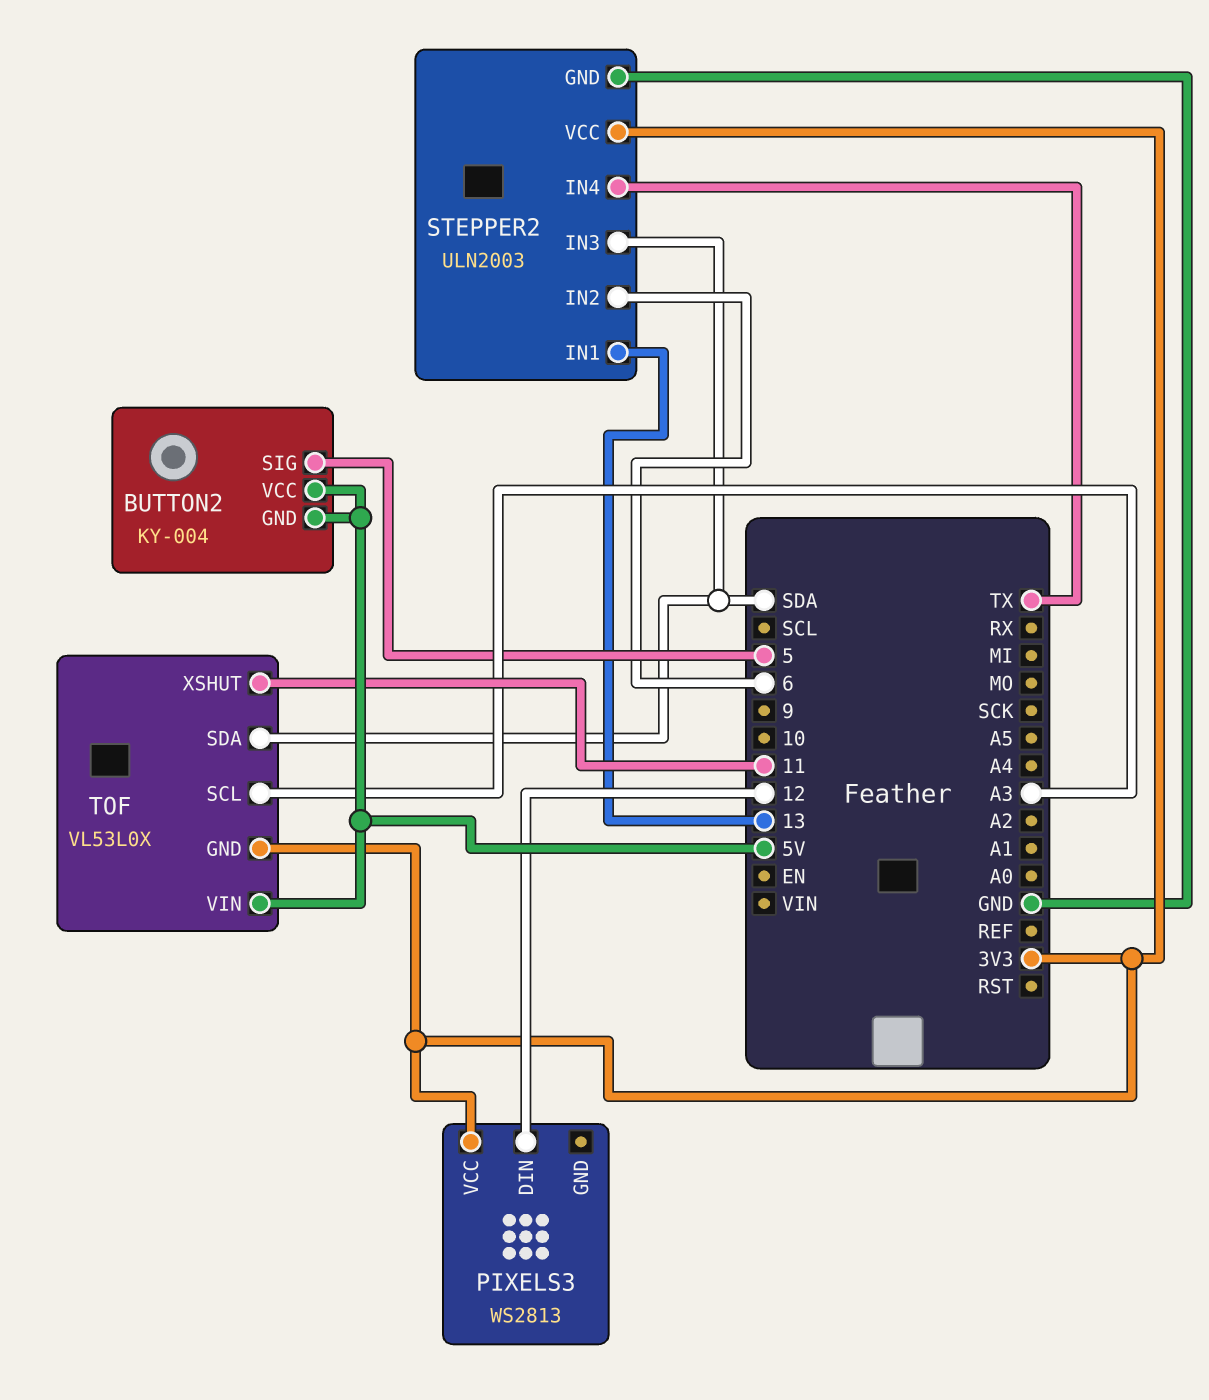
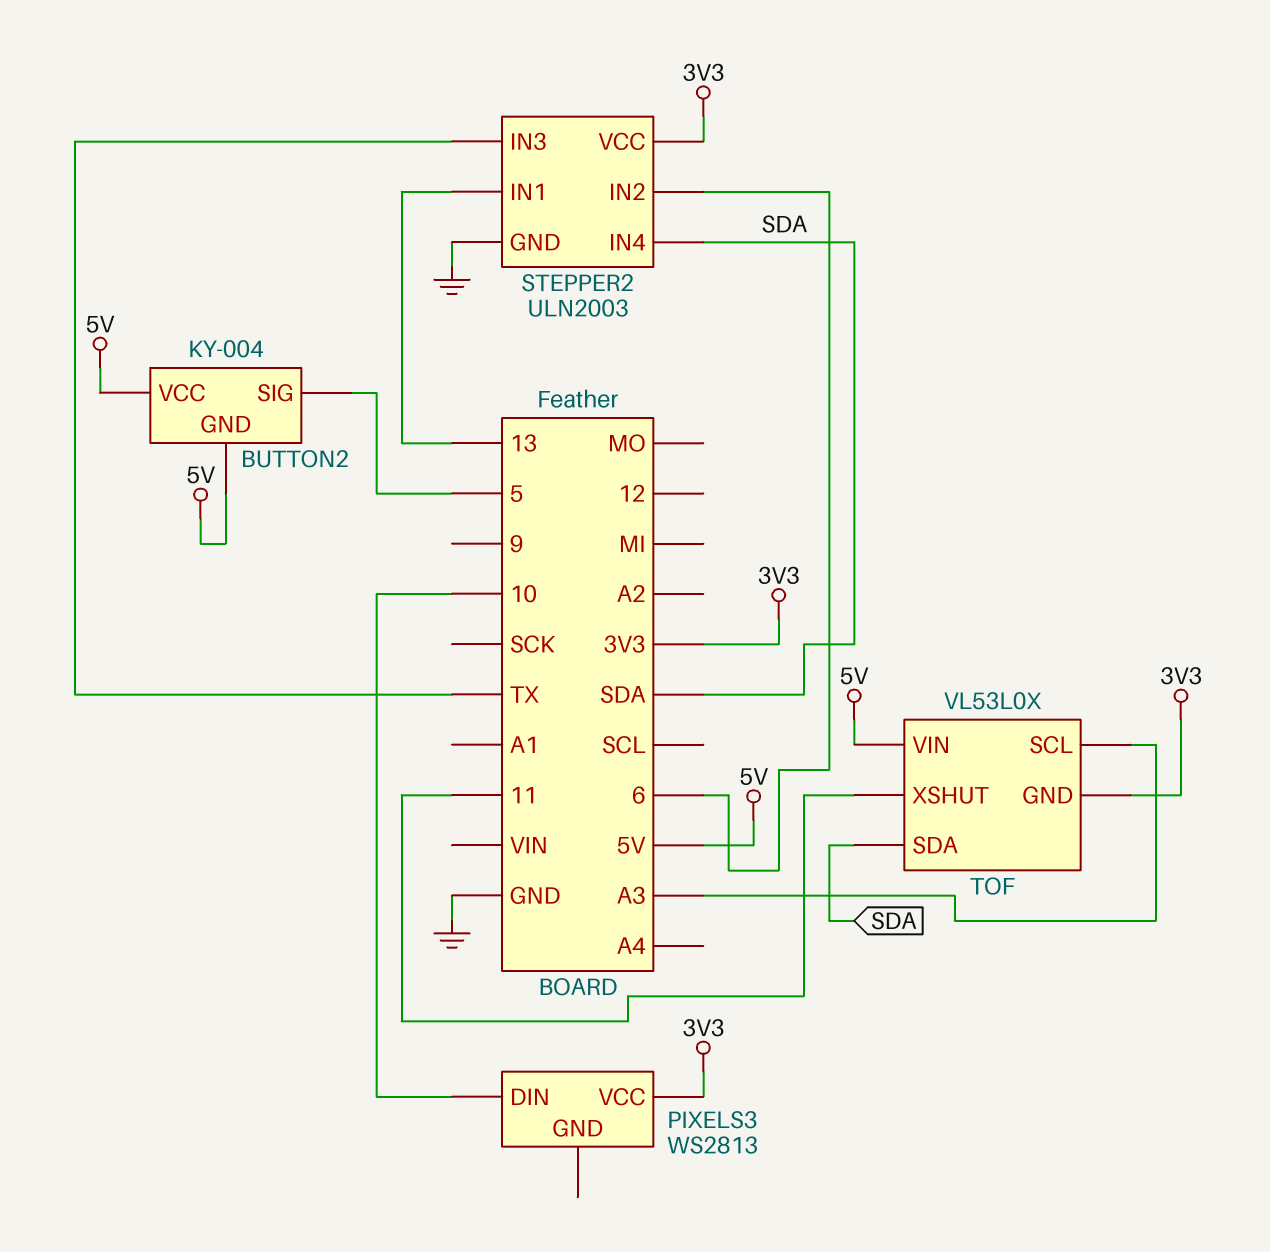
PIXELS3 pin DIN: 12 -> 10
STEPPER2 pin IN3: SDA -> TX
STEPPER2 pin IN4: TX -> SDA

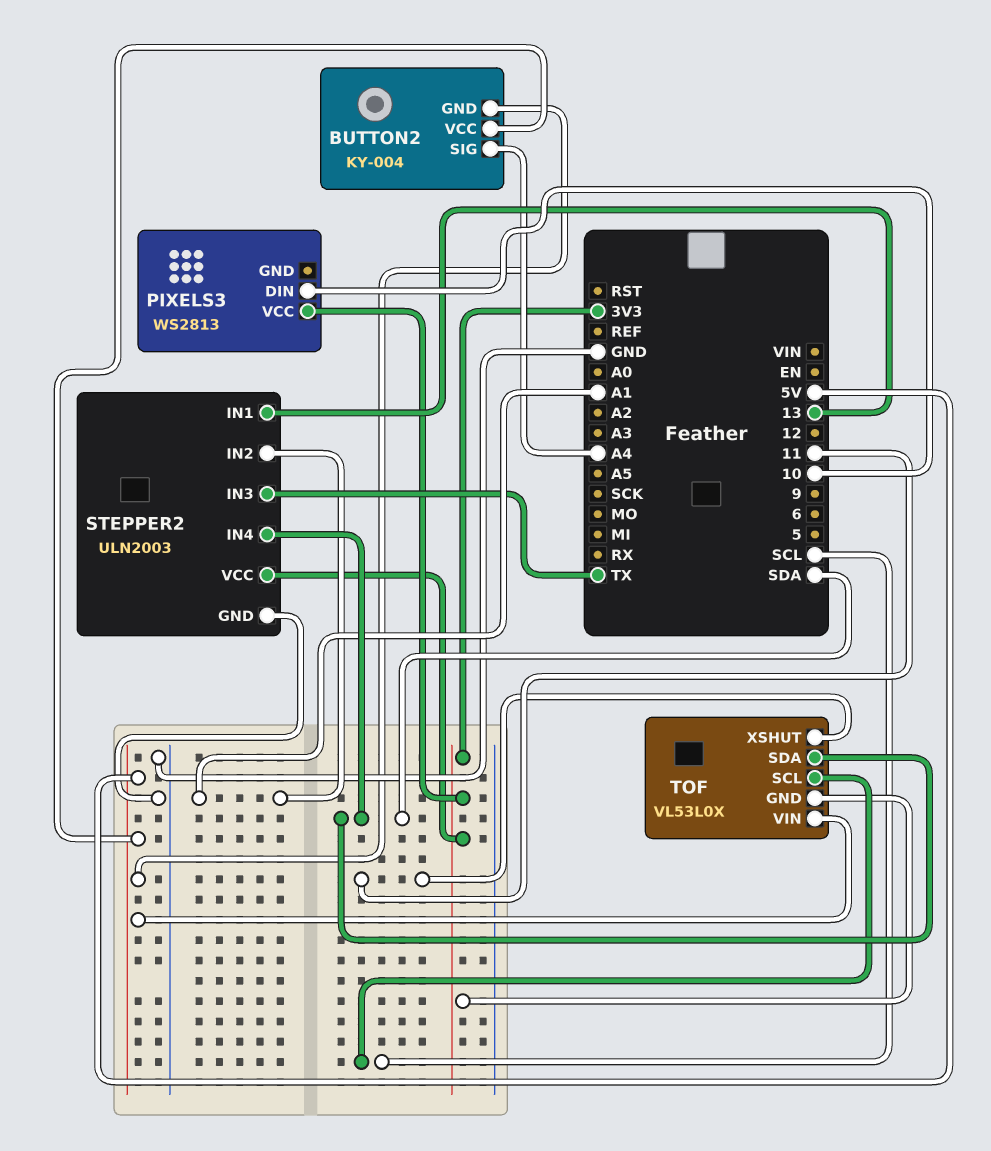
BUTTON2 pin SIG: 5 -> A4
STEPPER2 pin IN2: 6 -> A1
TOF pin SCL: A3 -> SCL

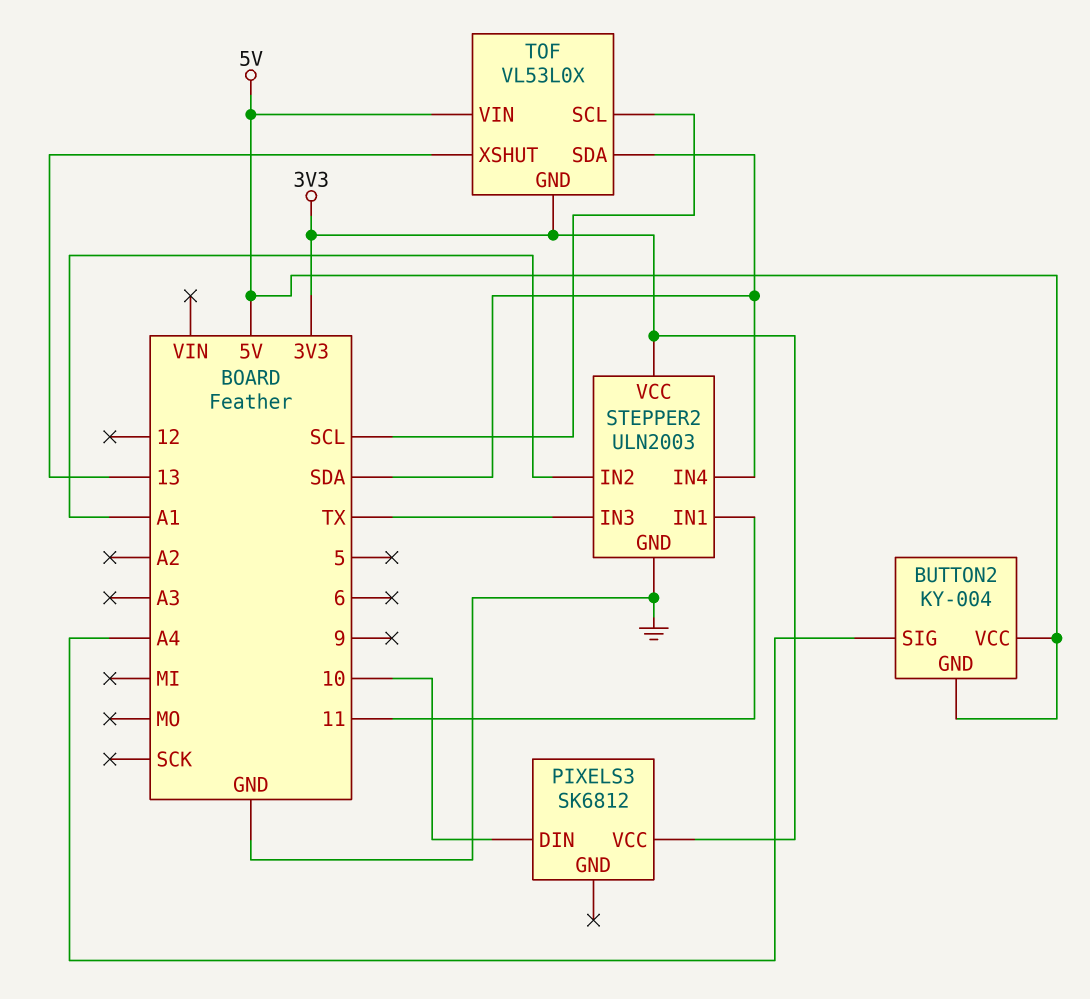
PIXELS3: WS2813 -> SK6812
STEPPER2 pin IN1: 13 -> 11
TOF pin XSHUT: 11 -> 13

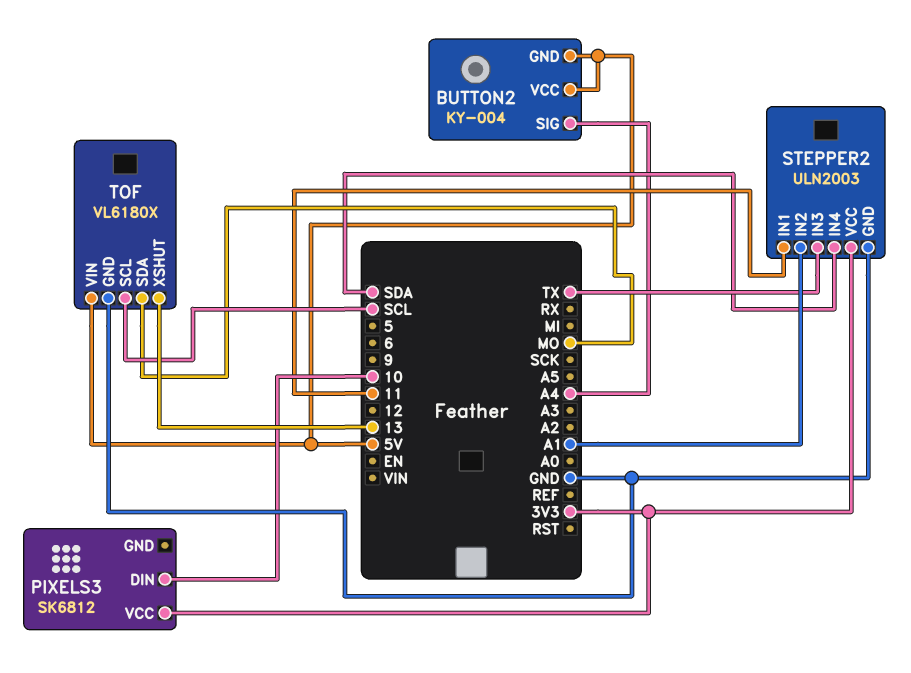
TOF: VL53L0X -> VL6180X
TOF pin GND: 3V3 -> GND
TOF pin SDA: SDA -> MO

